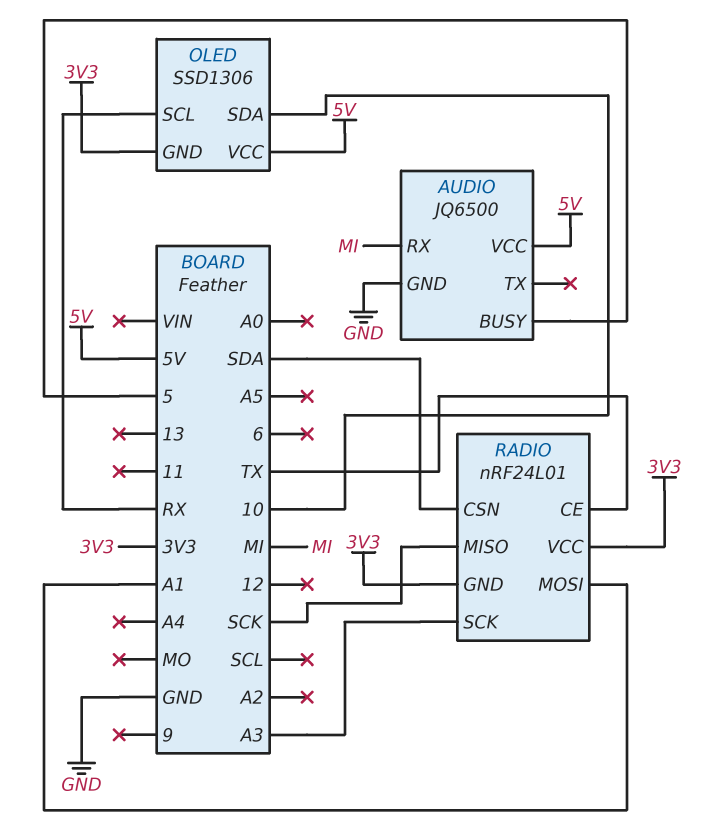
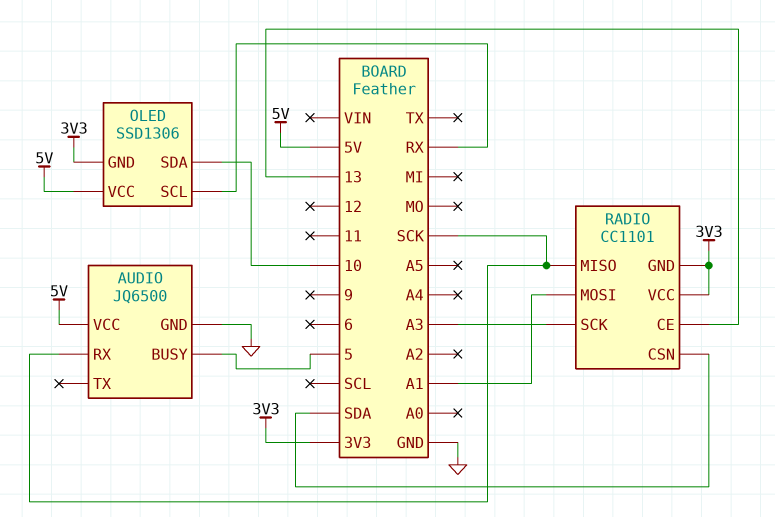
AUDIO pin RX: MI -> SCK
RADIO: nRF24L01 -> CC1101
RADIO pin CE: TX -> 13

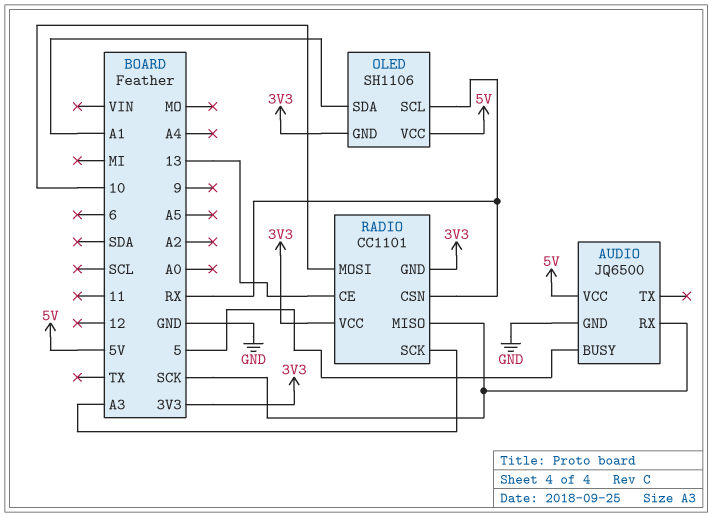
OLED: SSD1306 -> SH1106
OLED pin SDA: 10 -> A1
RADIO pin CSN: SDA -> RX
RADIO pin MOSI: A1 -> 10

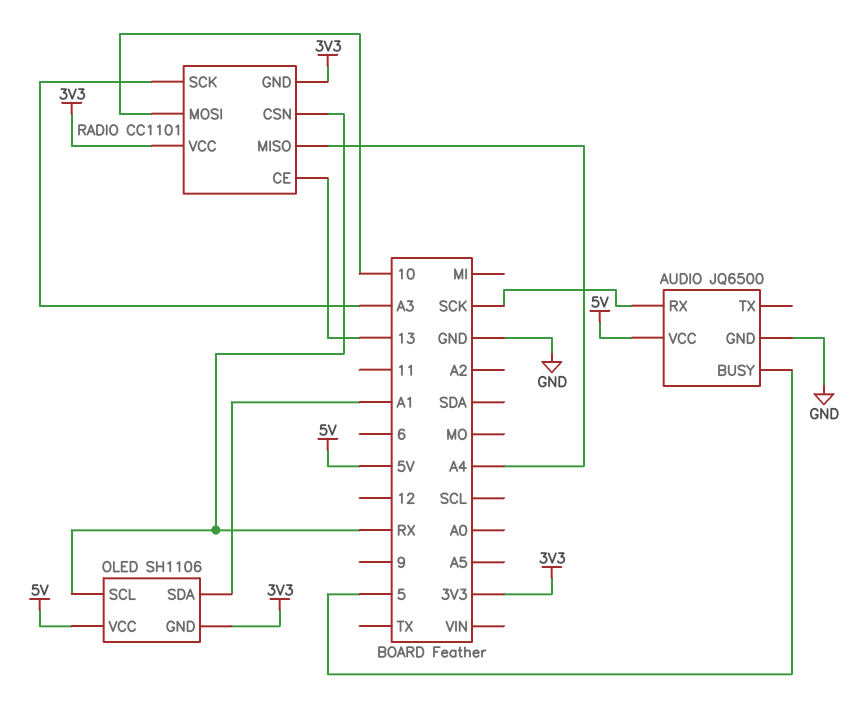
RADIO pin MISO: SCK -> A4

